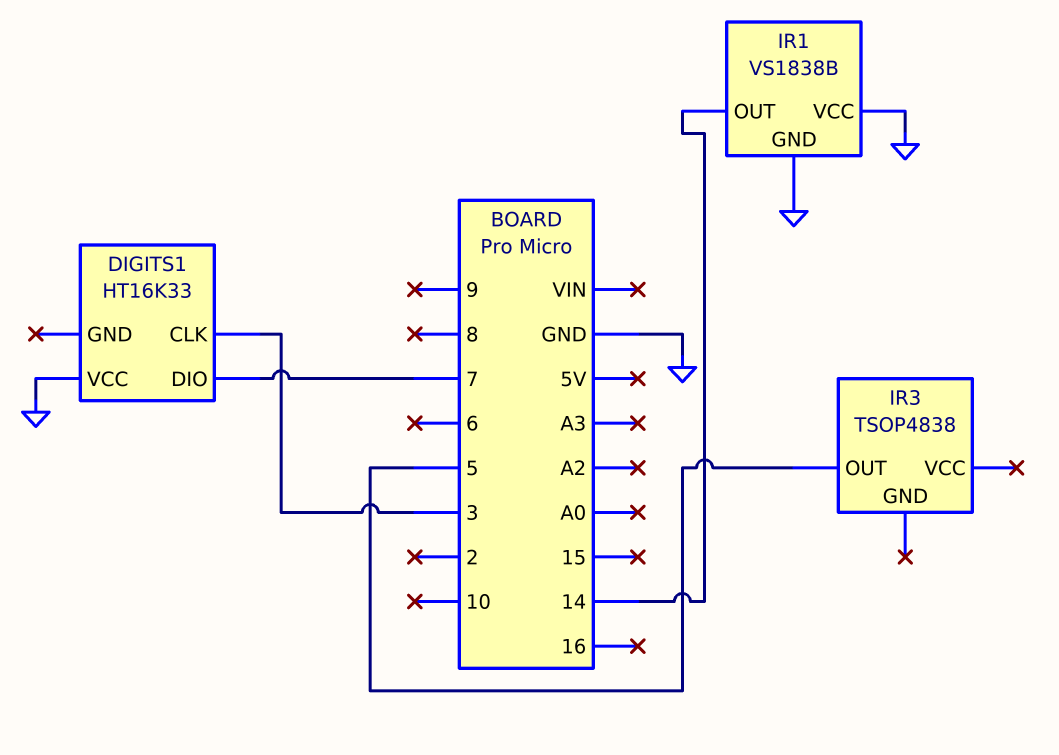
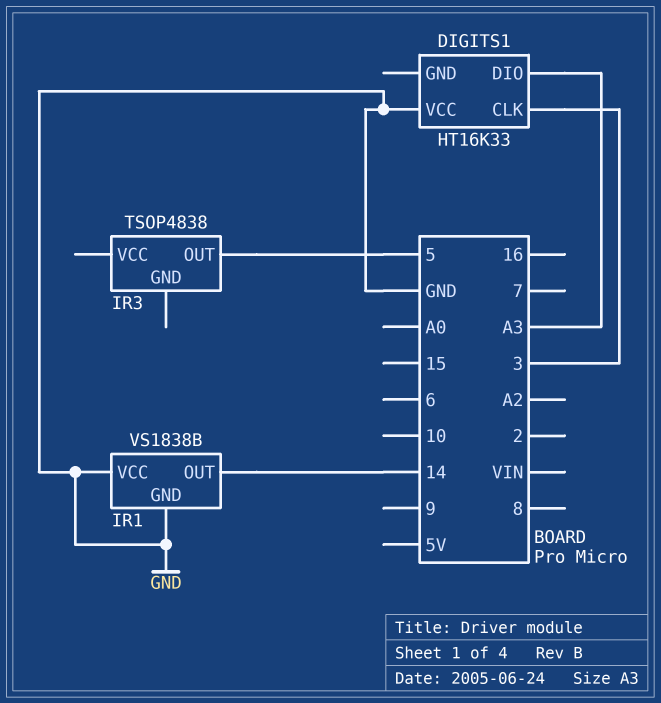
DIGITS1 pin DIO: 7 -> A3

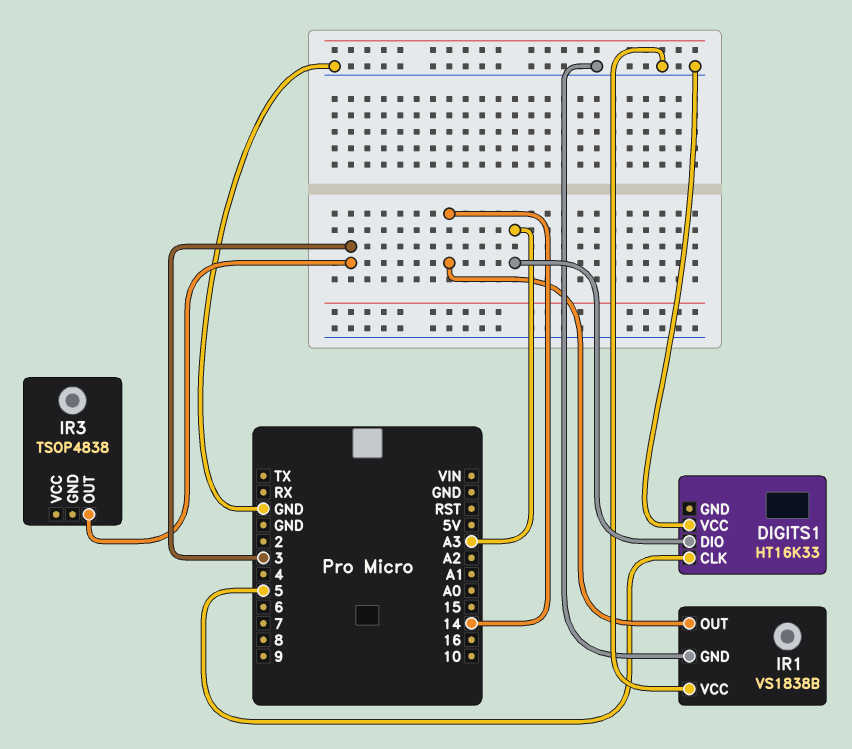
DIGITS1 pin CLK: 3 -> 5
IR3 pin OUT: 5 -> 3

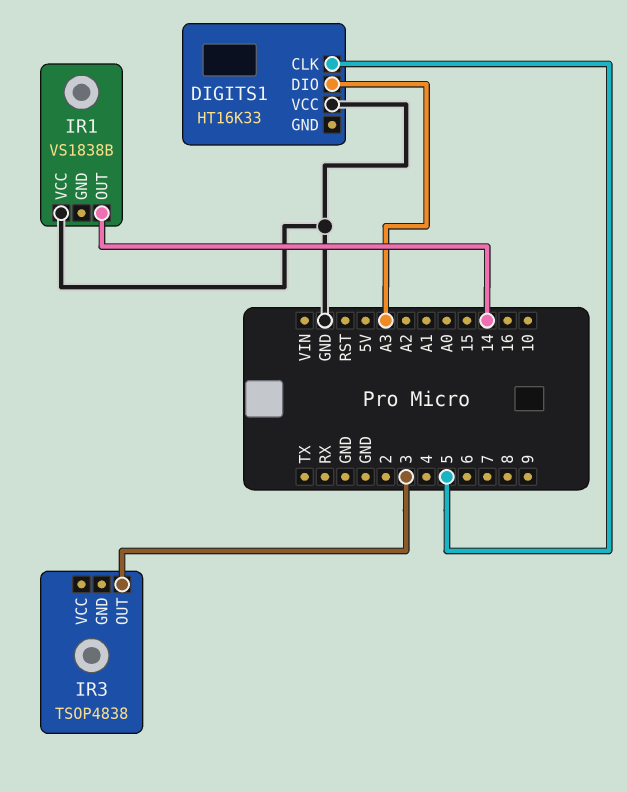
IR1 pin GND: GND -> none

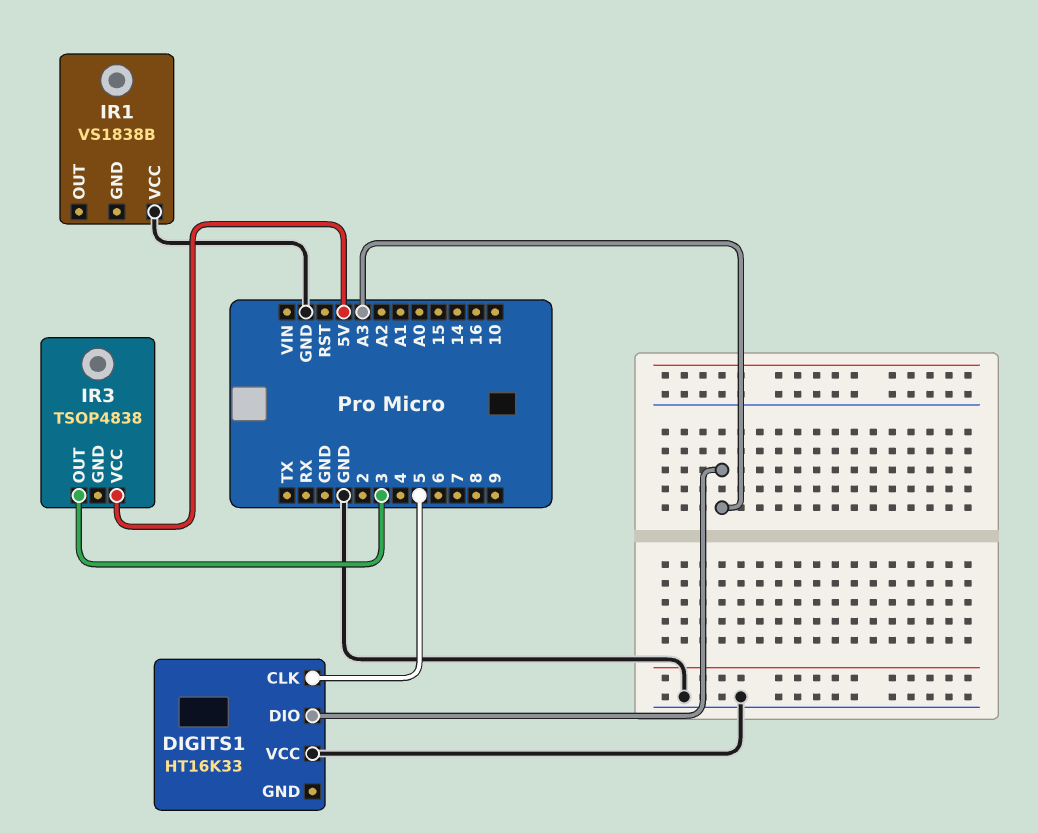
IR1 pin OUT: 14 -> none
IR3 pin VCC: none -> 5V

